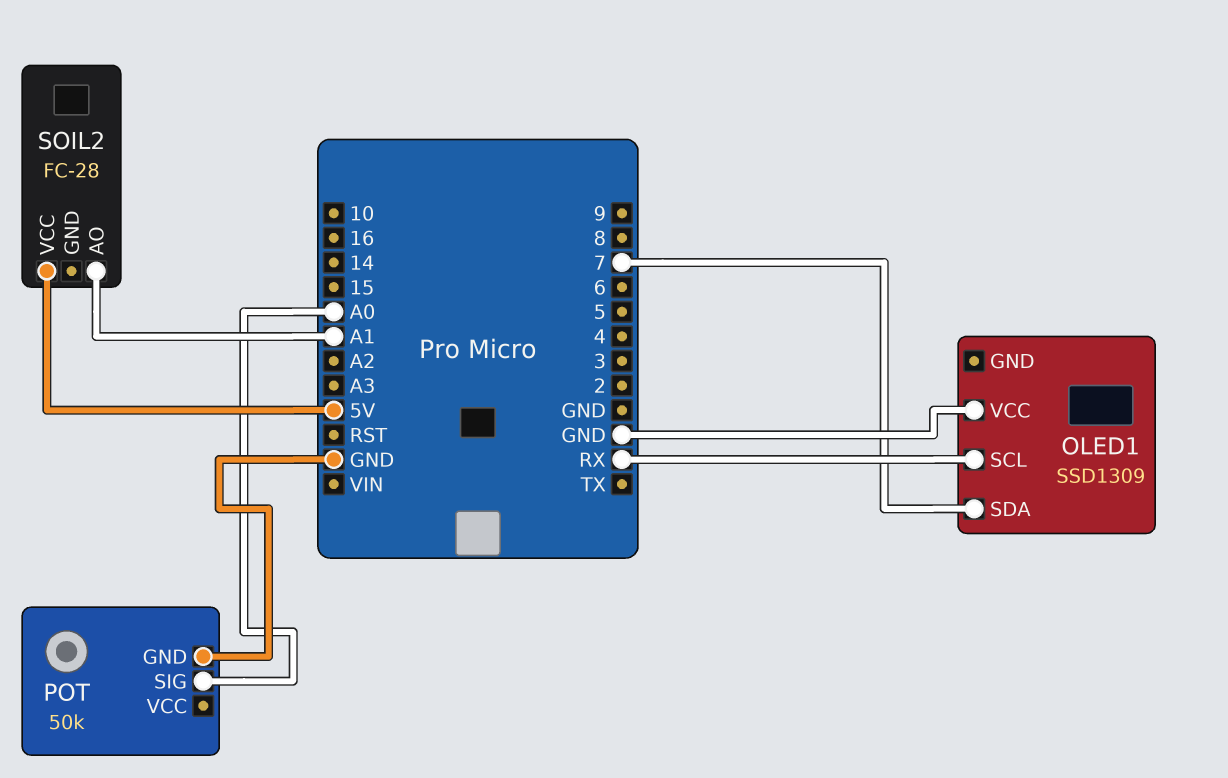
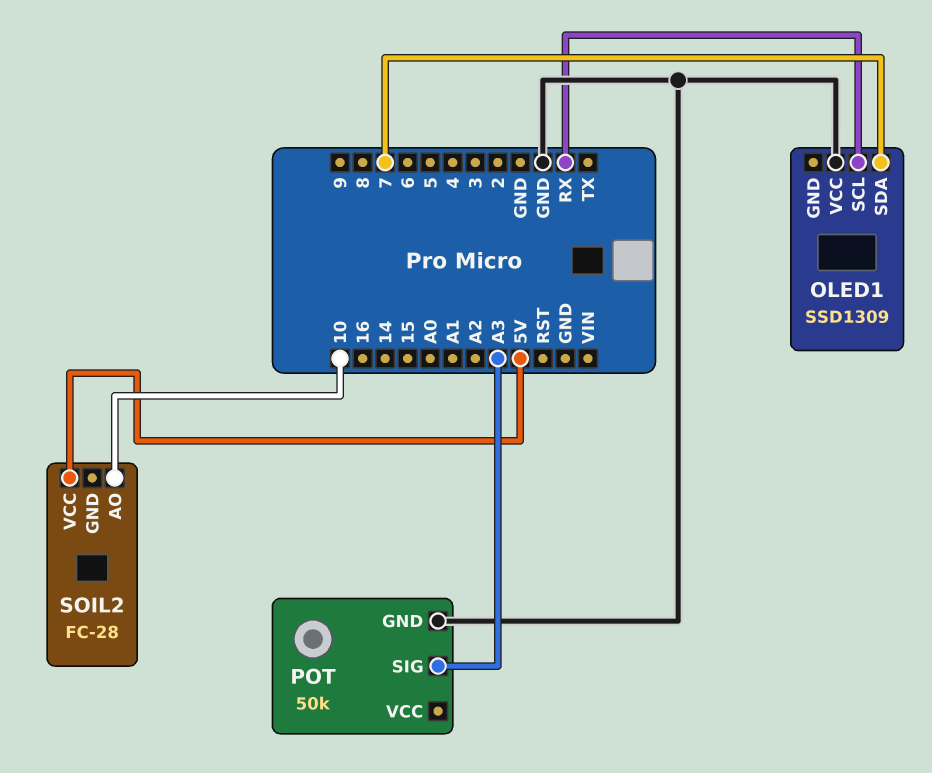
POT pin SIG: A0 -> A3
SOIL2 pin AO: A1 -> 10

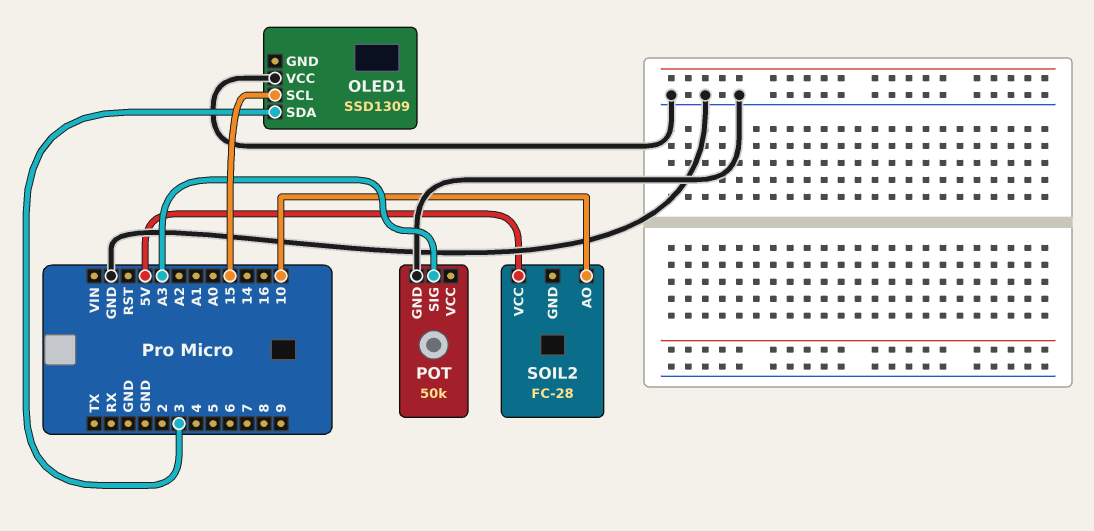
OLED1 pin SCL: RX -> 15
OLED1 pin SDA: 7 -> 3

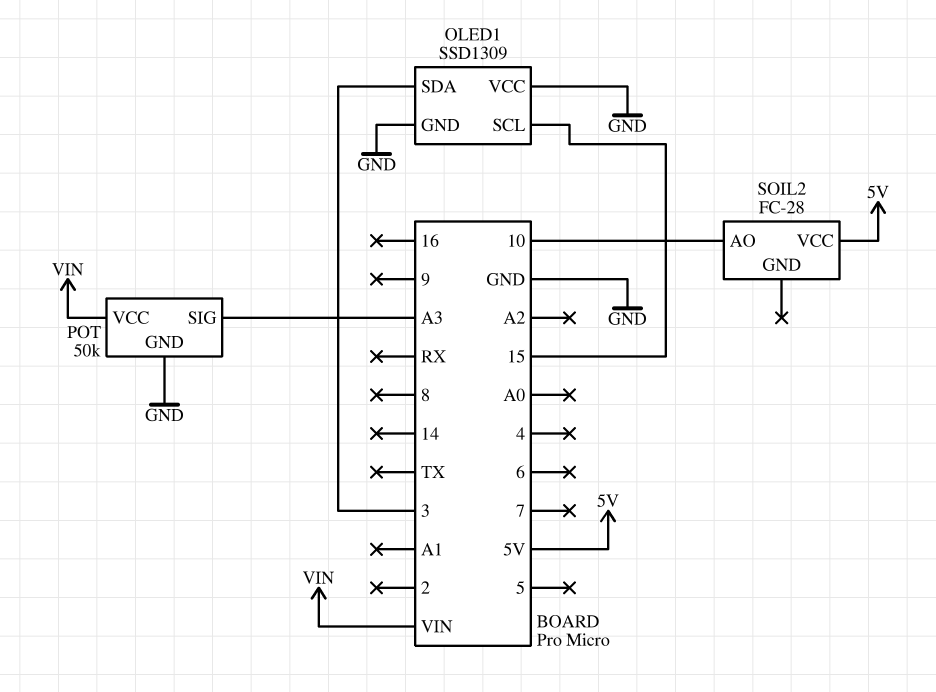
OLED1 pin GND: none -> GND
POT pin VCC: none -> VIN

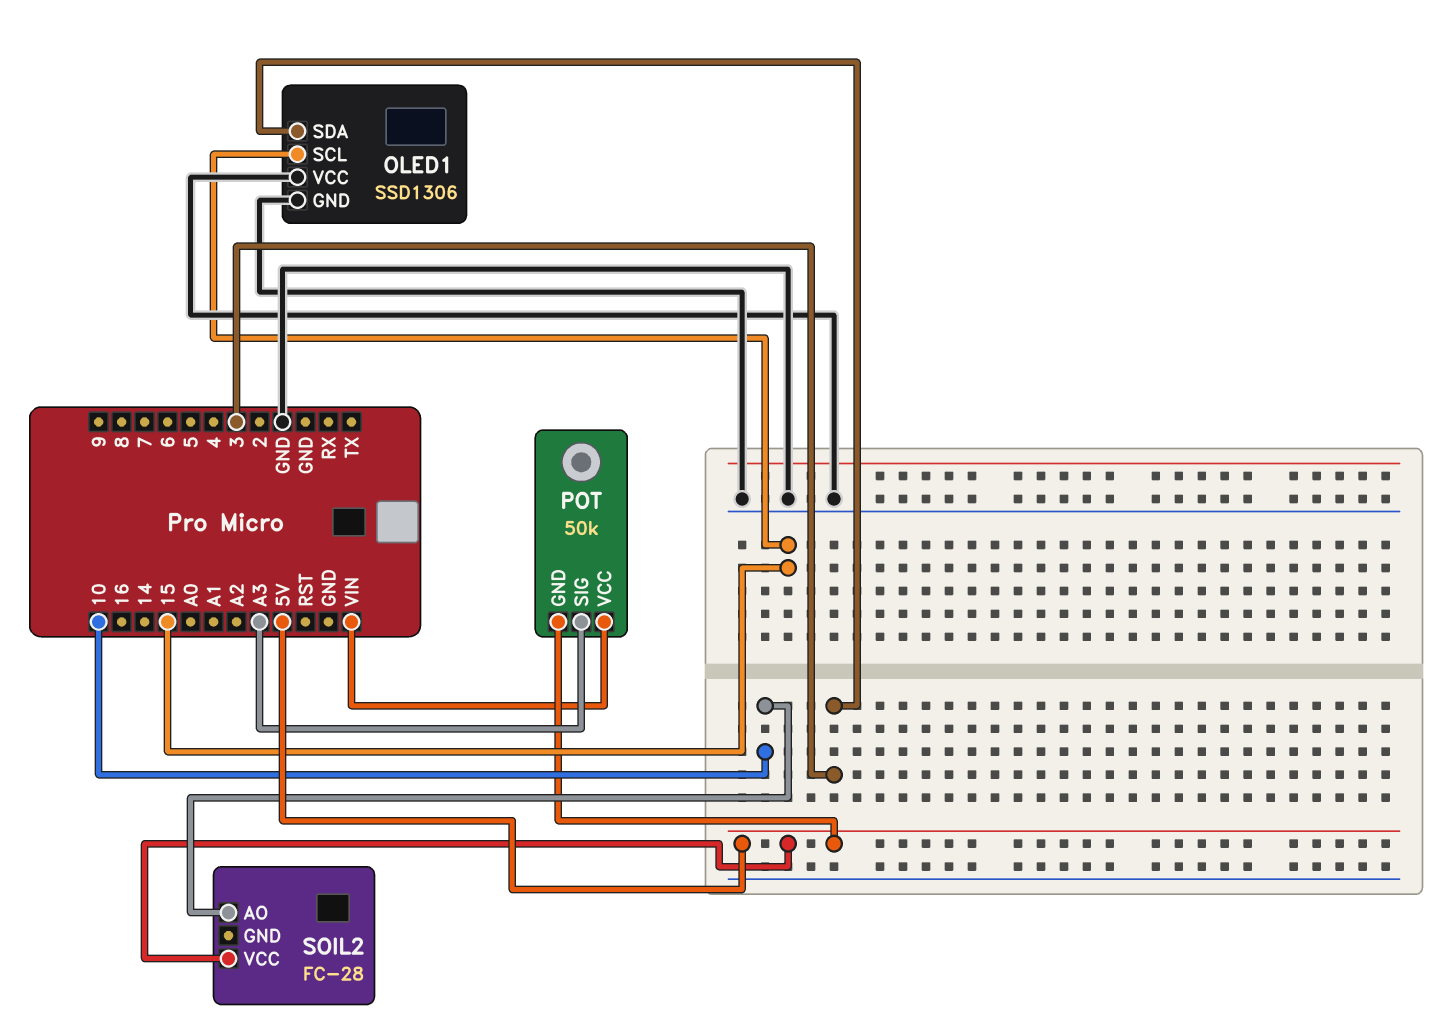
OLED1: SSD1309 -> SSD1306
POT pin GND: GND -> 5V

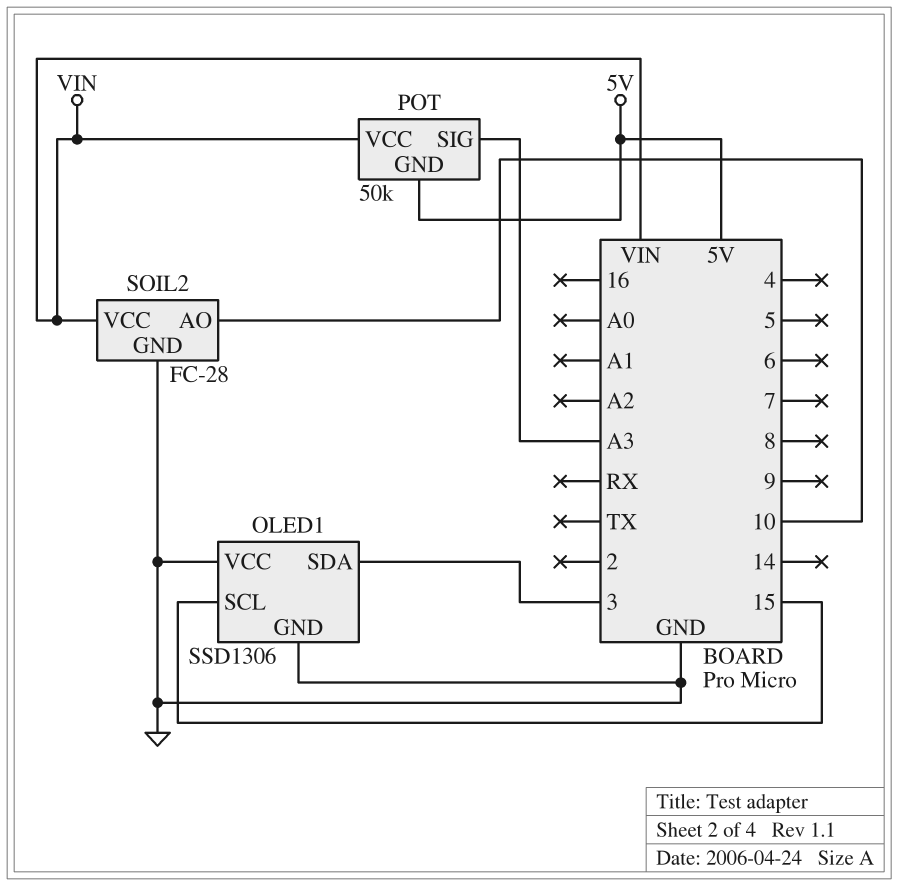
SOIL2 pin GND: none -> GND
SOIL2 pin VCC: 5V -> VIN

